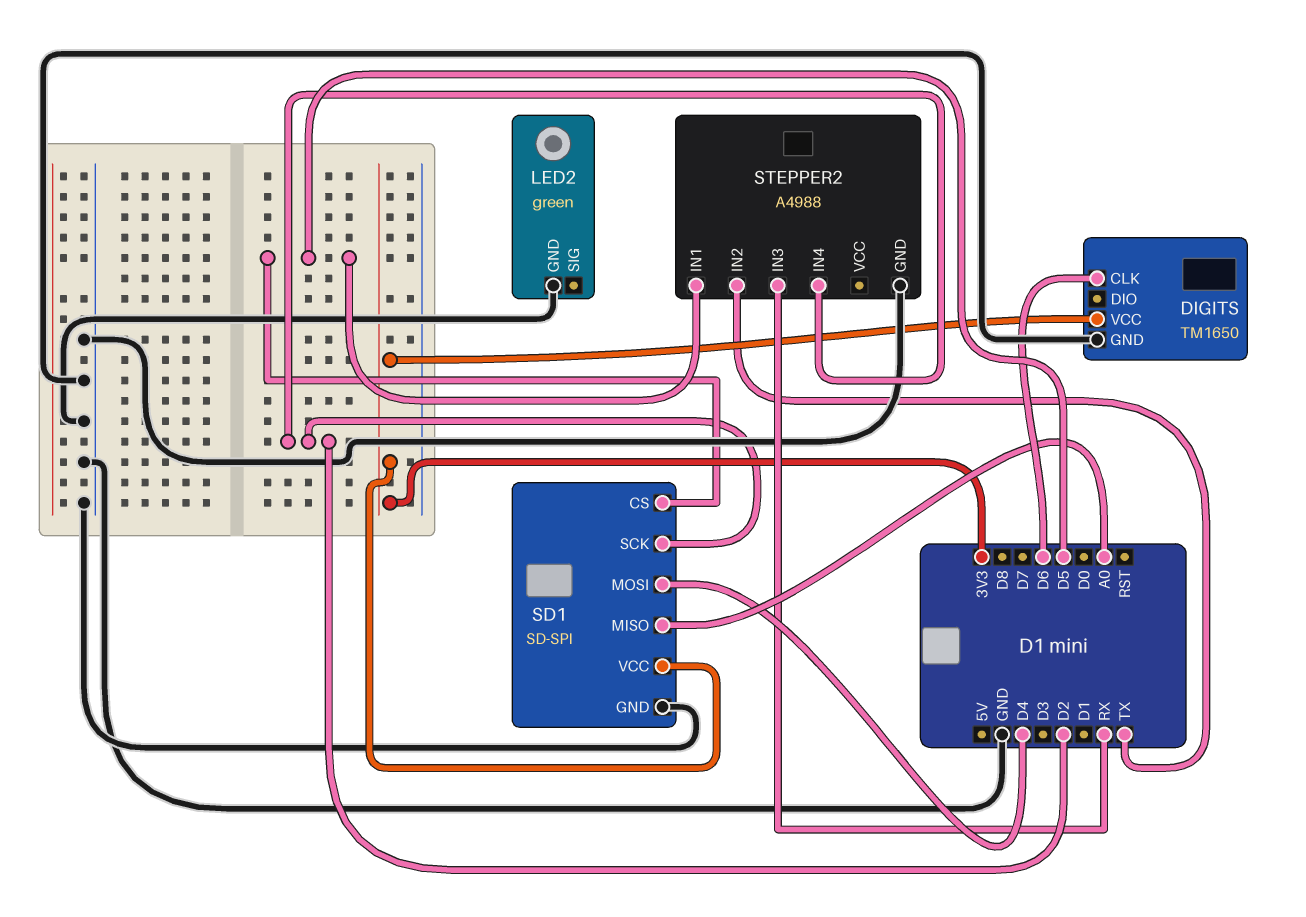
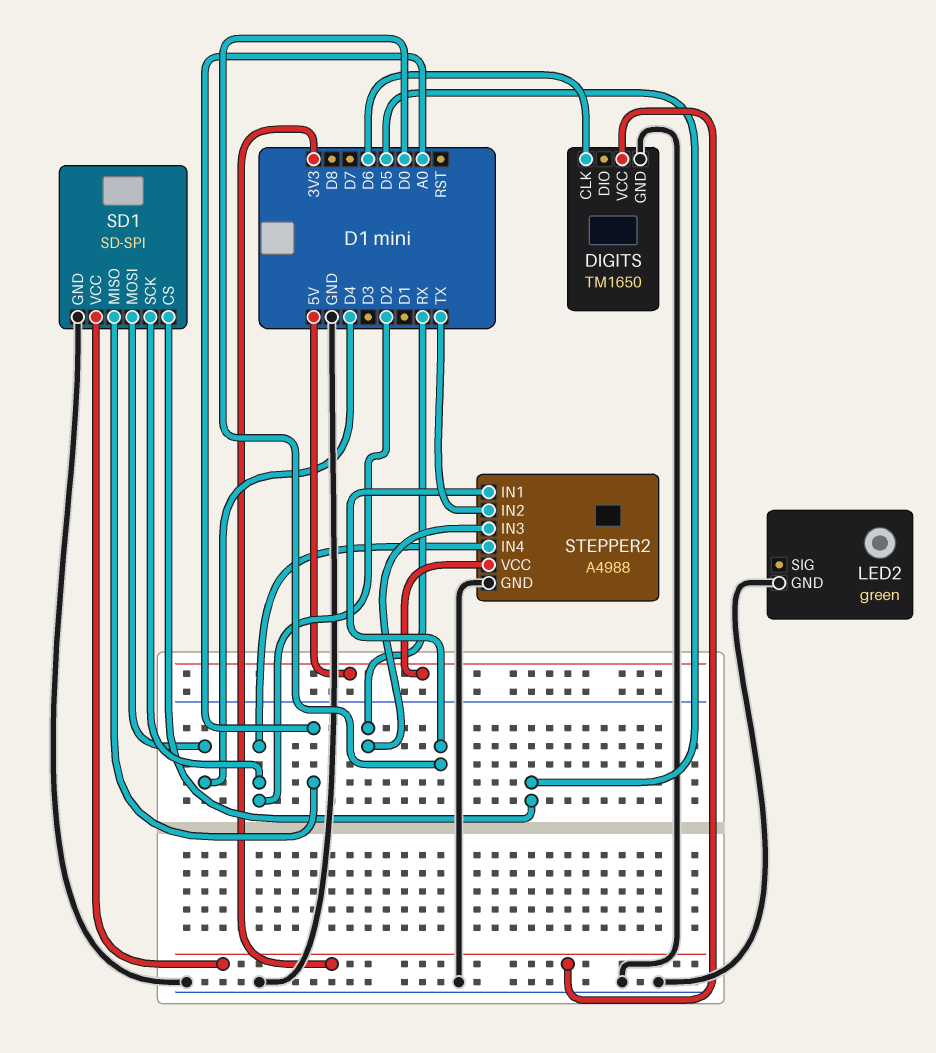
STEPPER2 pin IN1: D5 -> D0
STEPPER2 pin VCC: none -> 5V

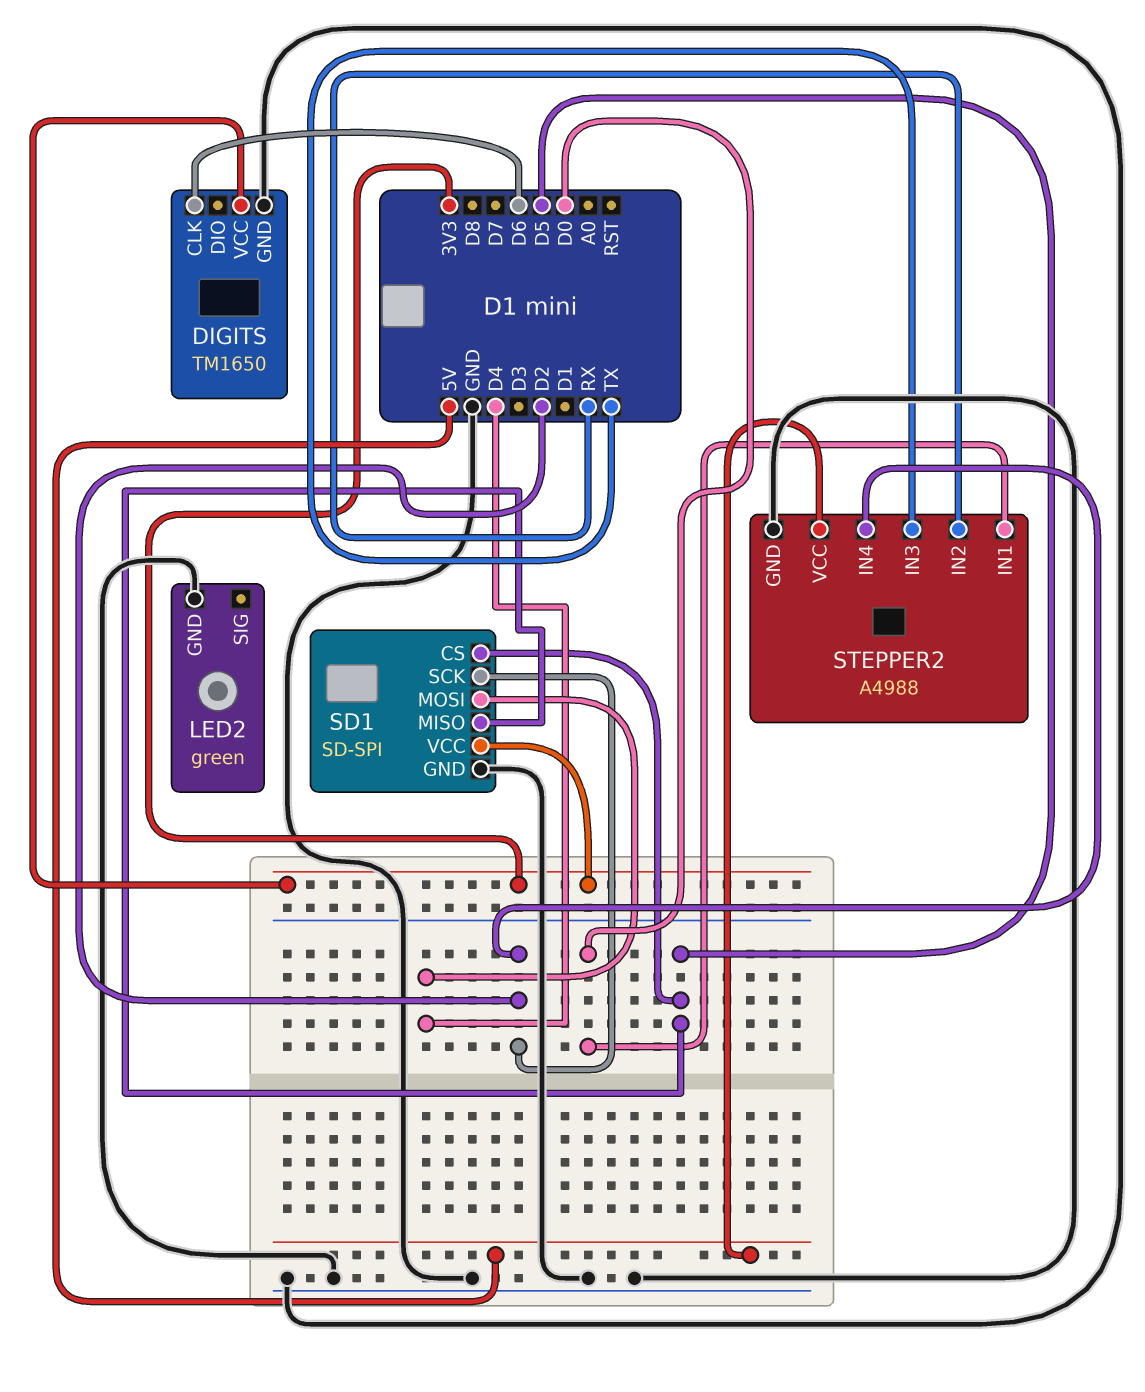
SD1 pin MISO: A0 -> D5
STEPPER2 pin IN2: TX -> RX
STEPPER2 pin IN3: RX -> TX

